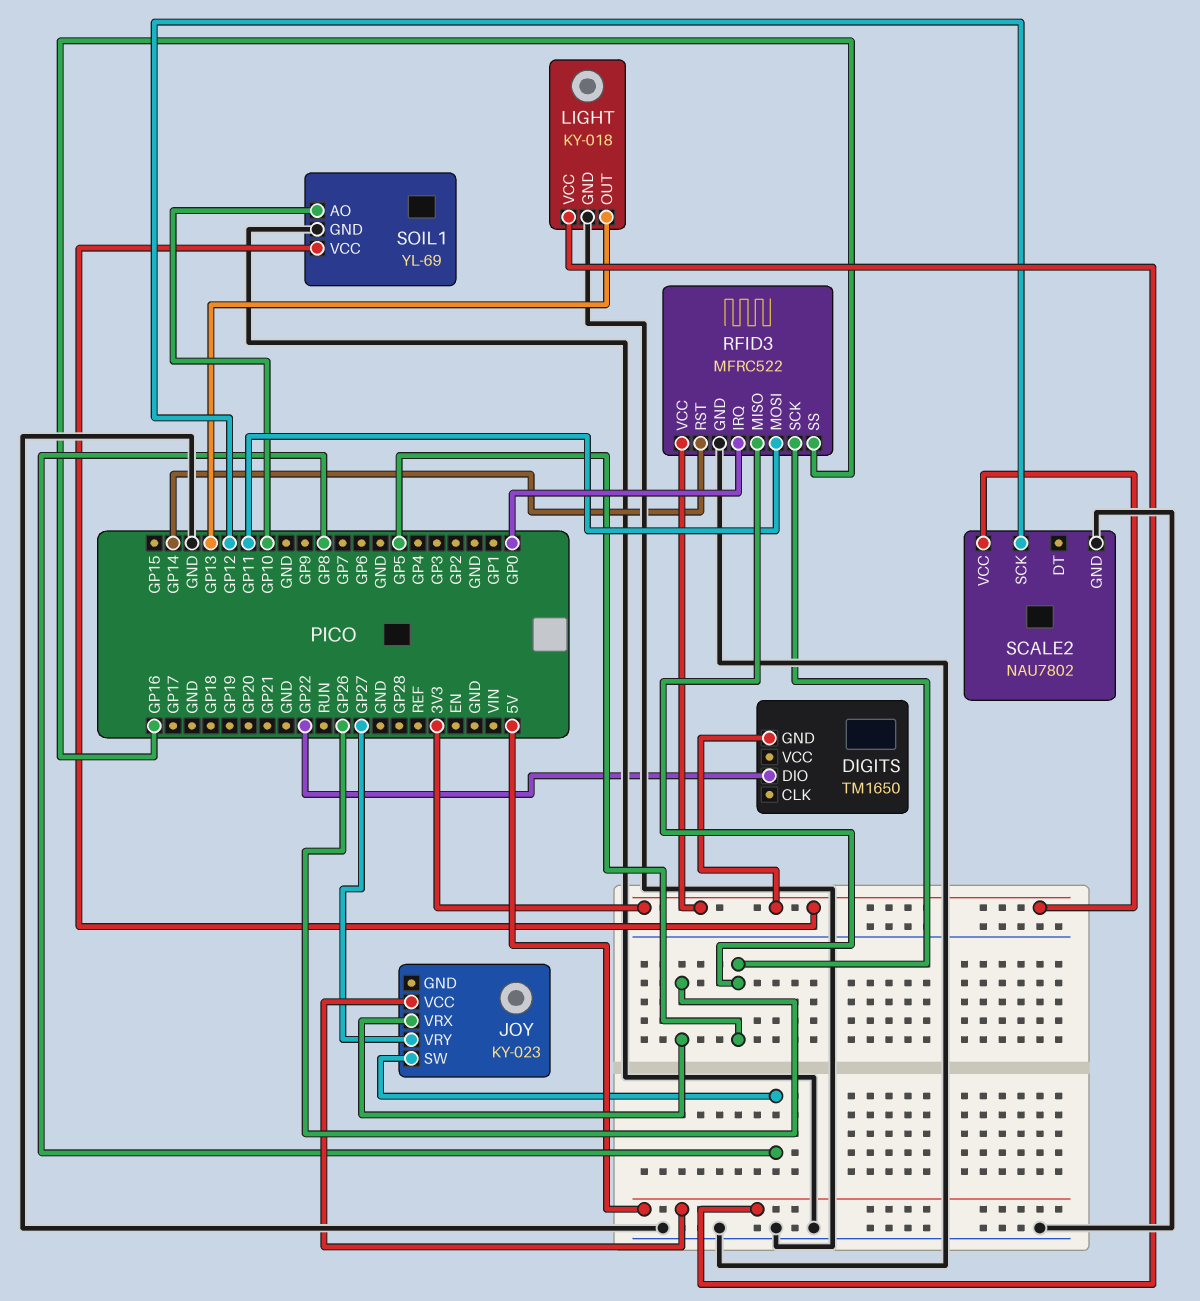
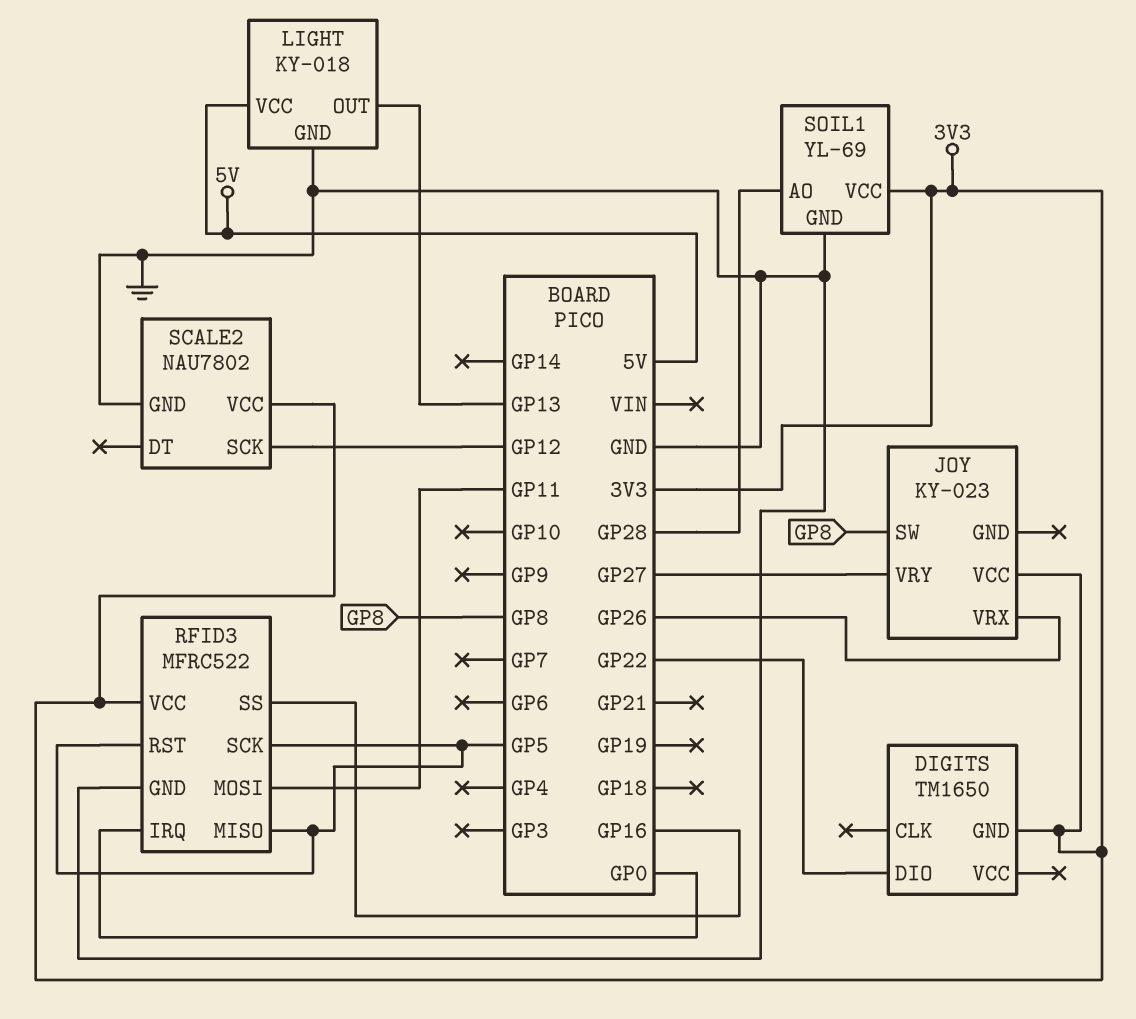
JOY pin VCC: 5V -> 3V3
RFID3 pin RST: GP14 -> GP5
SOIL1 pin AO: GP10 -> GP28

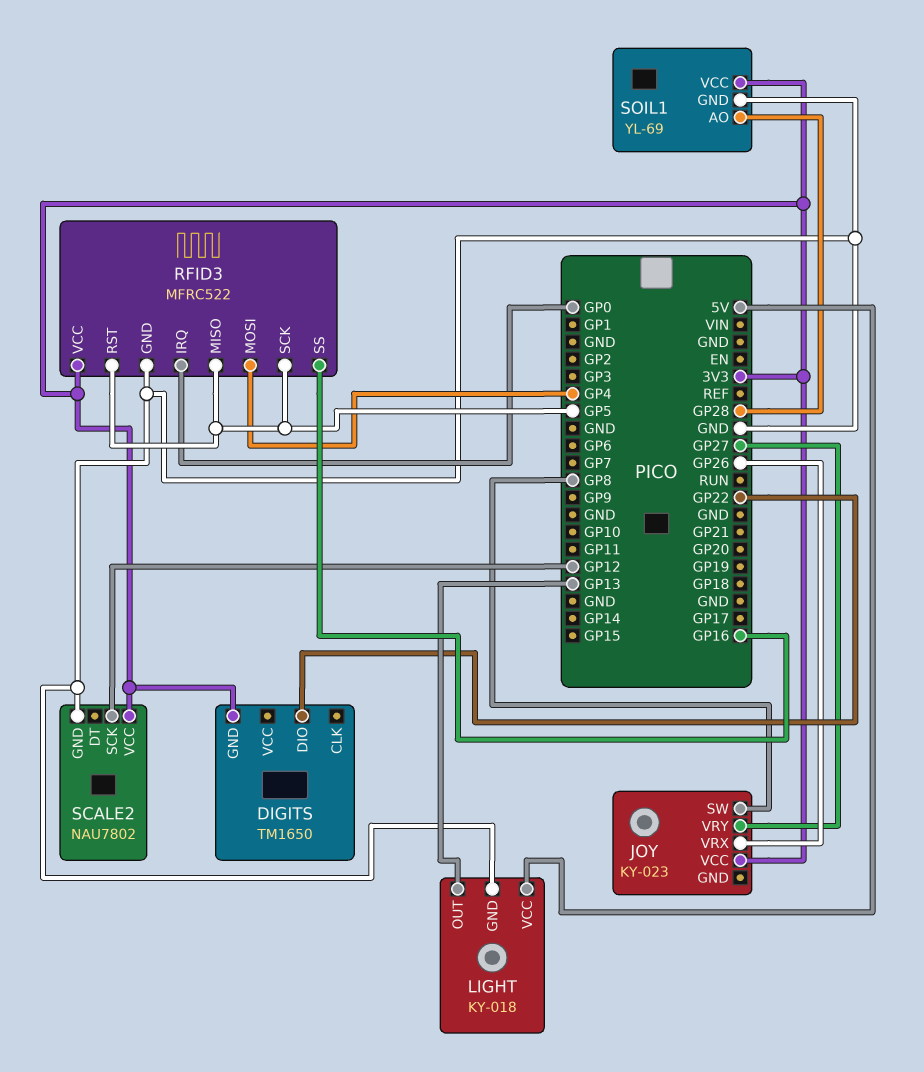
RFID3 pin MOSI: GP11 -> GP4

